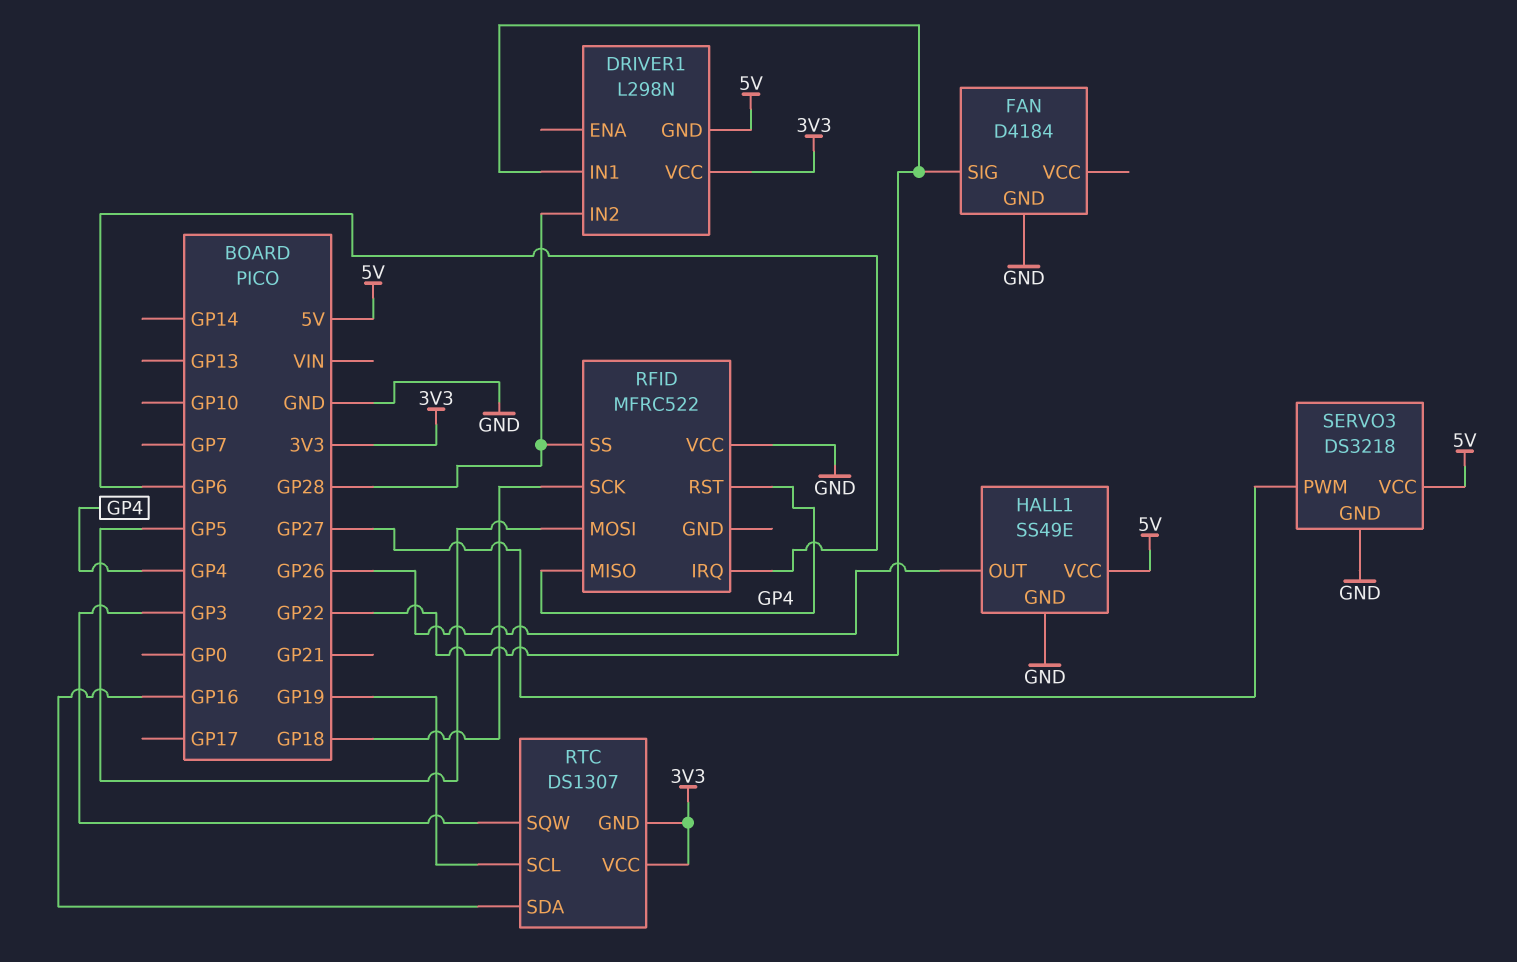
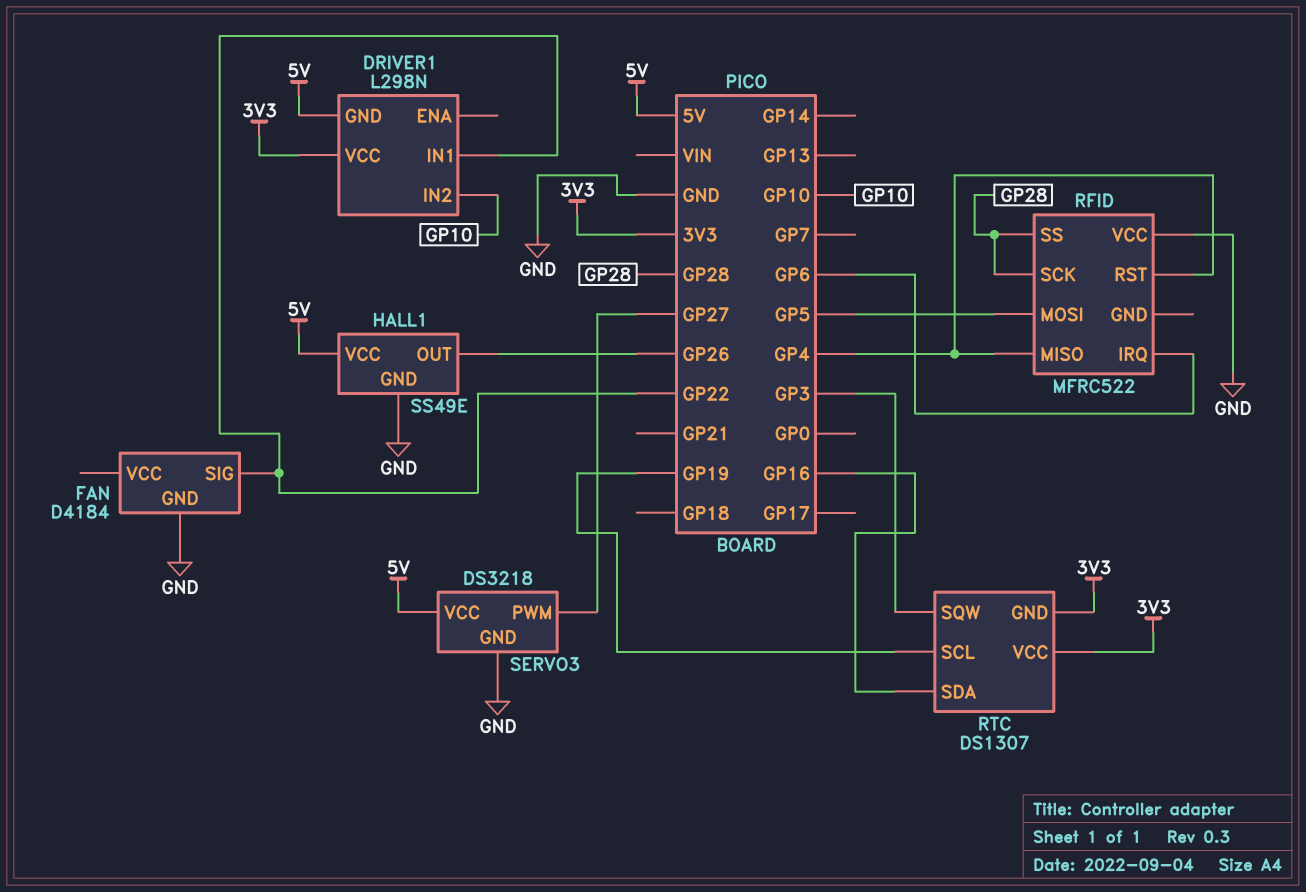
DRIVER1 pin IN2: GP28 -> GP10
RFID pin SCK: GP18 -> GP28

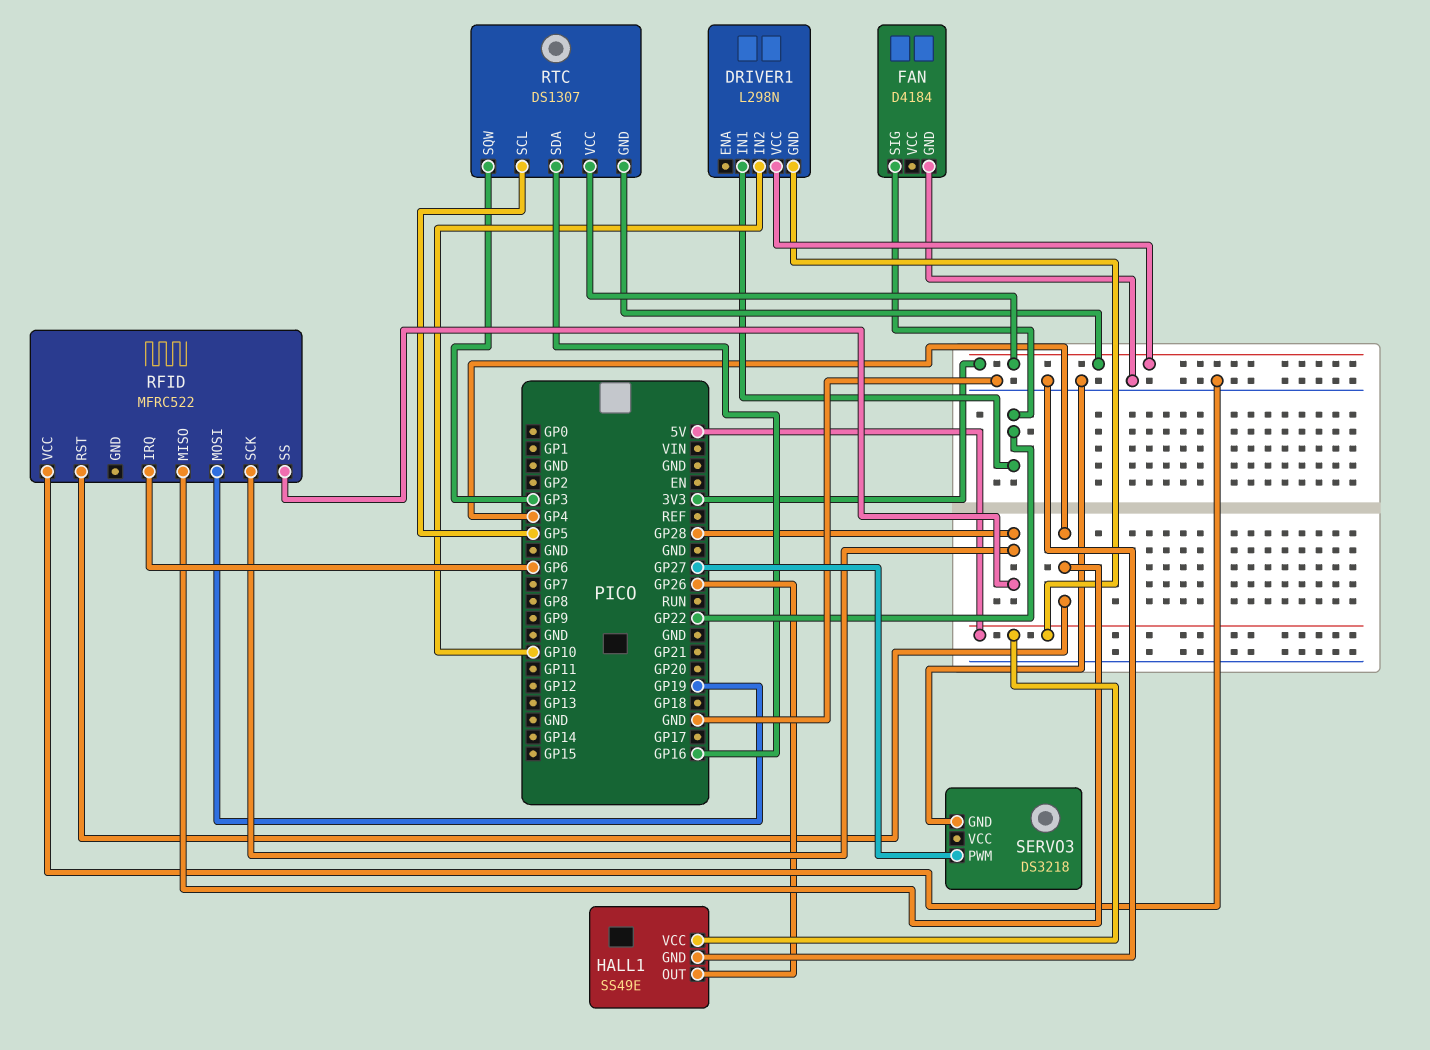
RFID pin MOSI: GP5 -> GP19
RTC pin SCL: GP19 -> GP5
SERVO3 pin VCC: 5V -> none

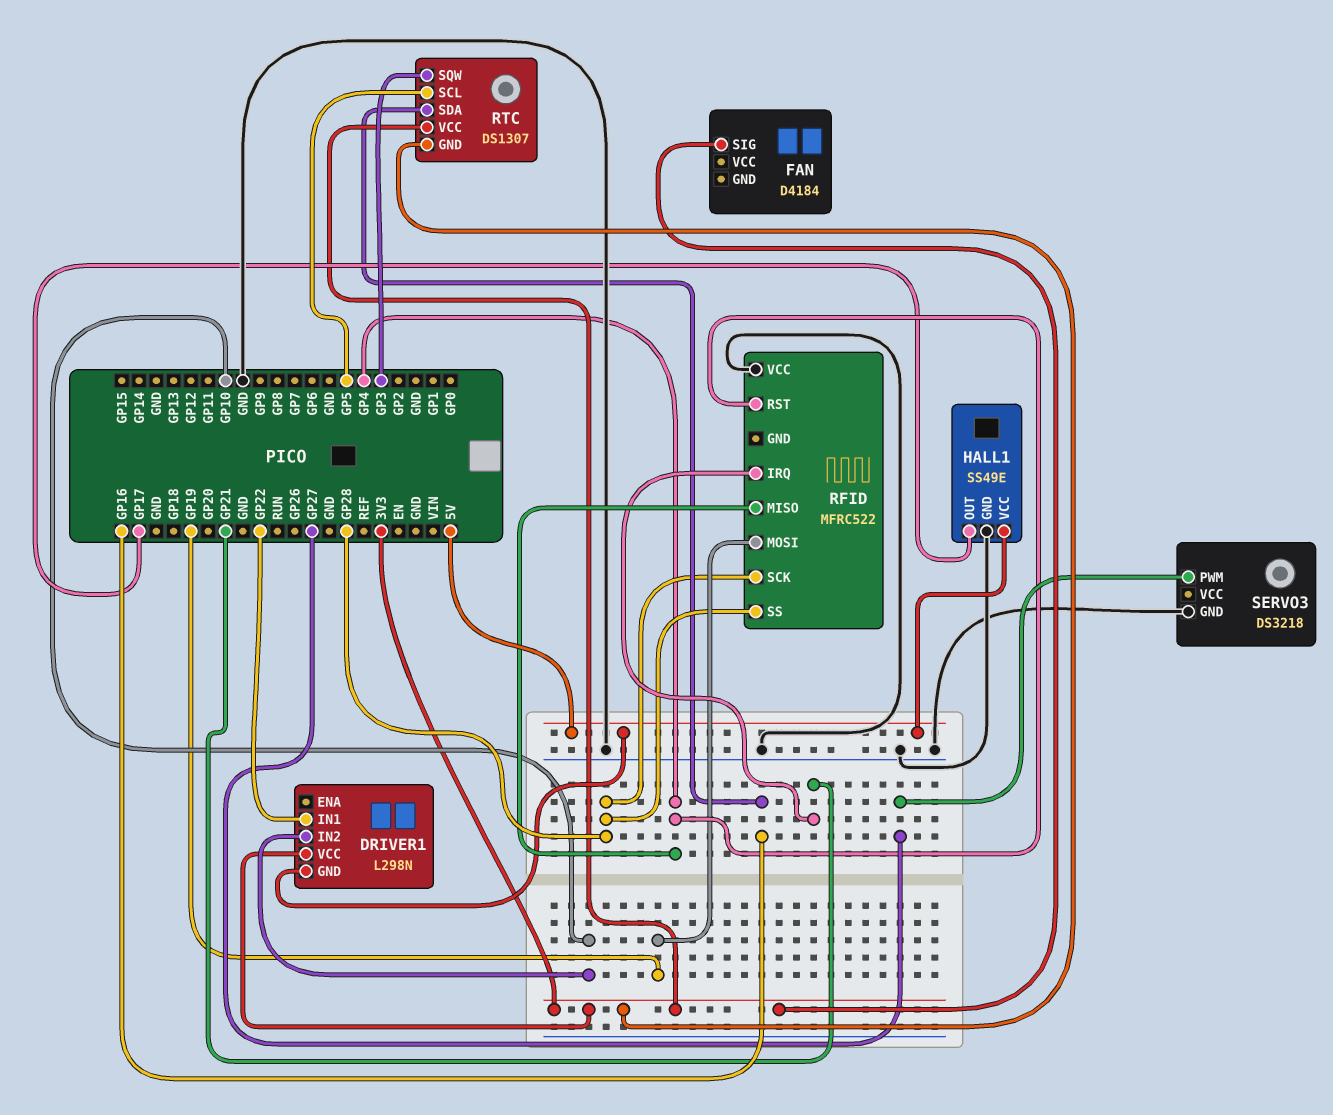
FAN pin GND: GND -> none
FAN pin SIG: GP22 -> 3V3
HALL1 pin OUT: GP26 -> GP17
RFID pin IRQ: GP6 -> GP21

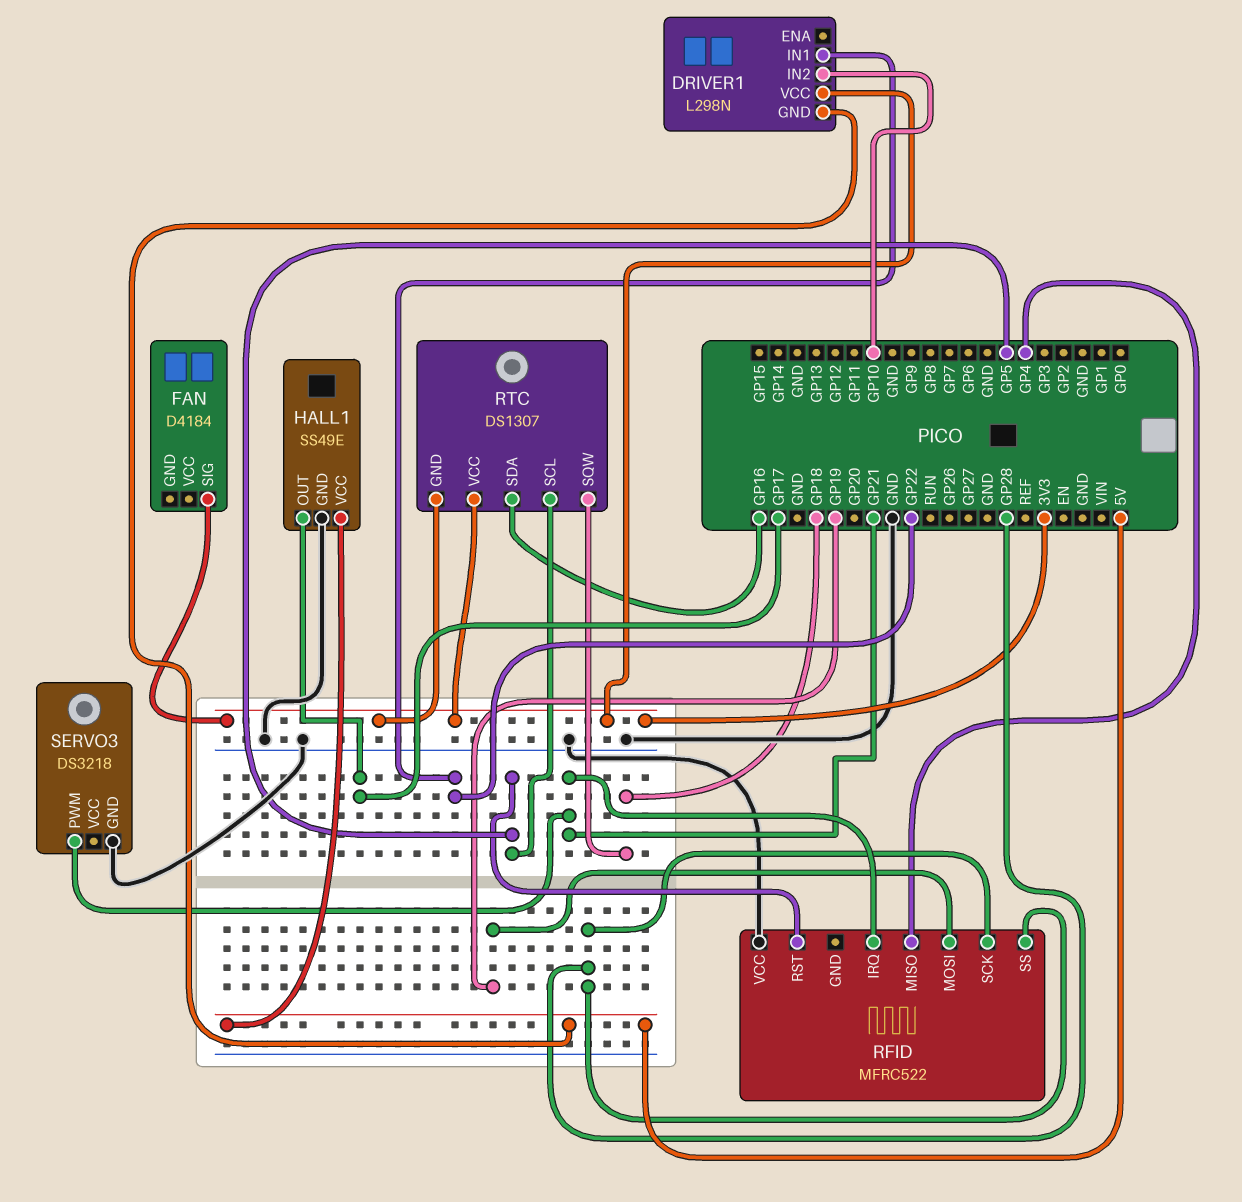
RFID pin RST: GP4 -> GP5
RTC pin SQW: GP3 -> GP18
SERVO3 pin PWM: GP27 -> GP21

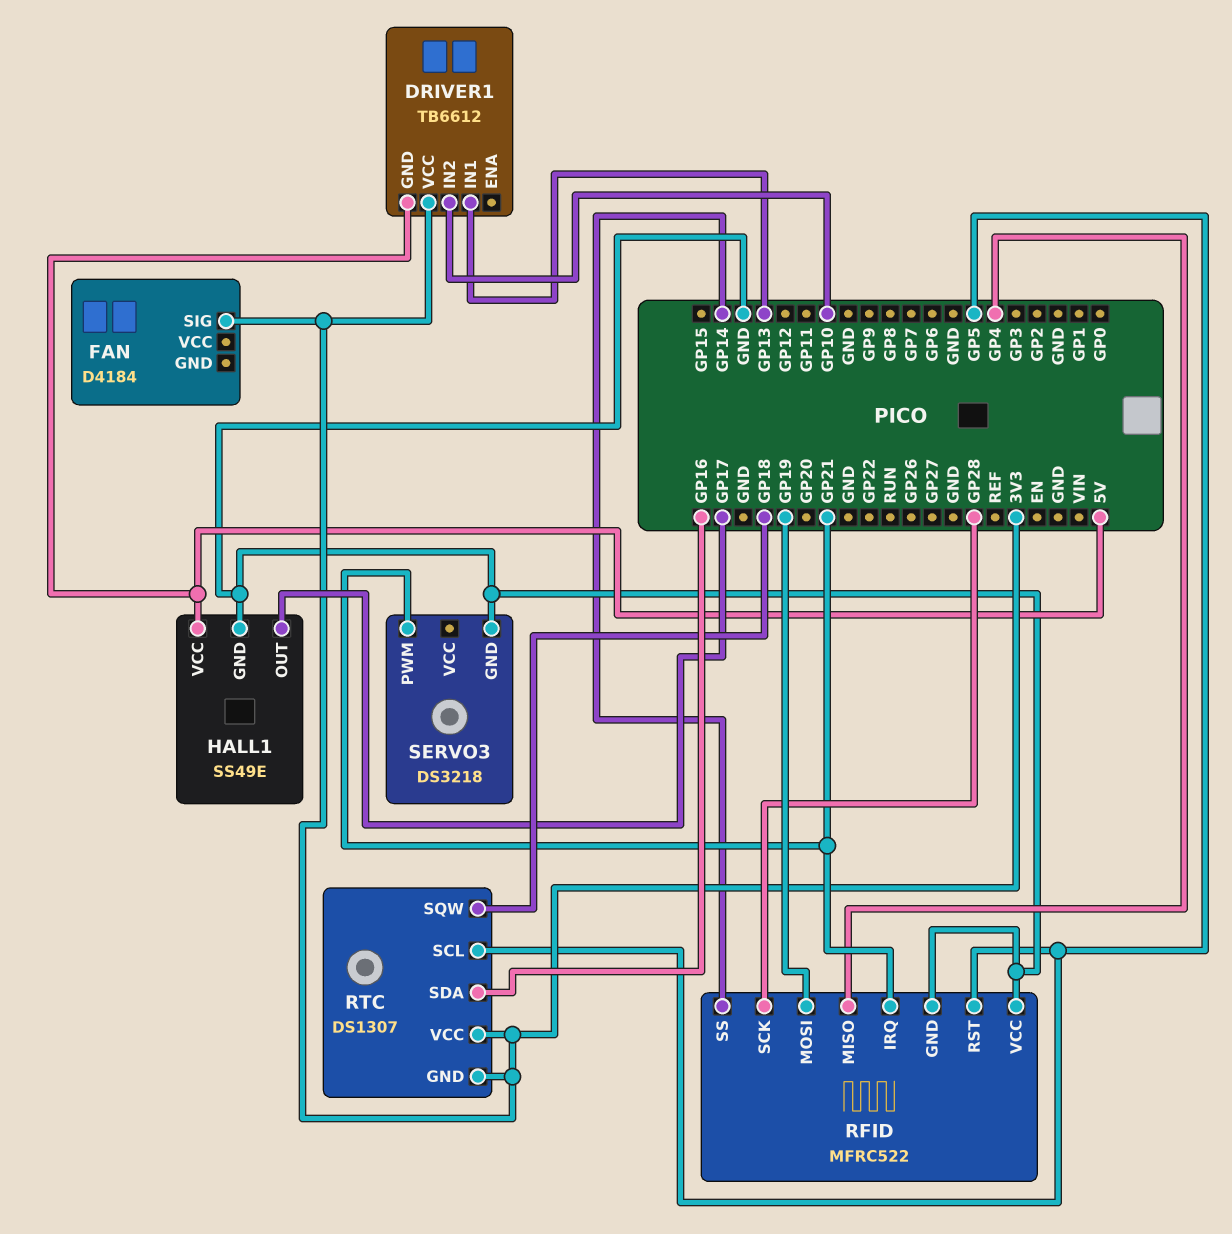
DRIVER1: L298N -> TB6612
DRIVER1 pin IN1: GP22 -> GP13
RFID pin GND: none -> GND
RFID pin SS: GP28 -> GP14

